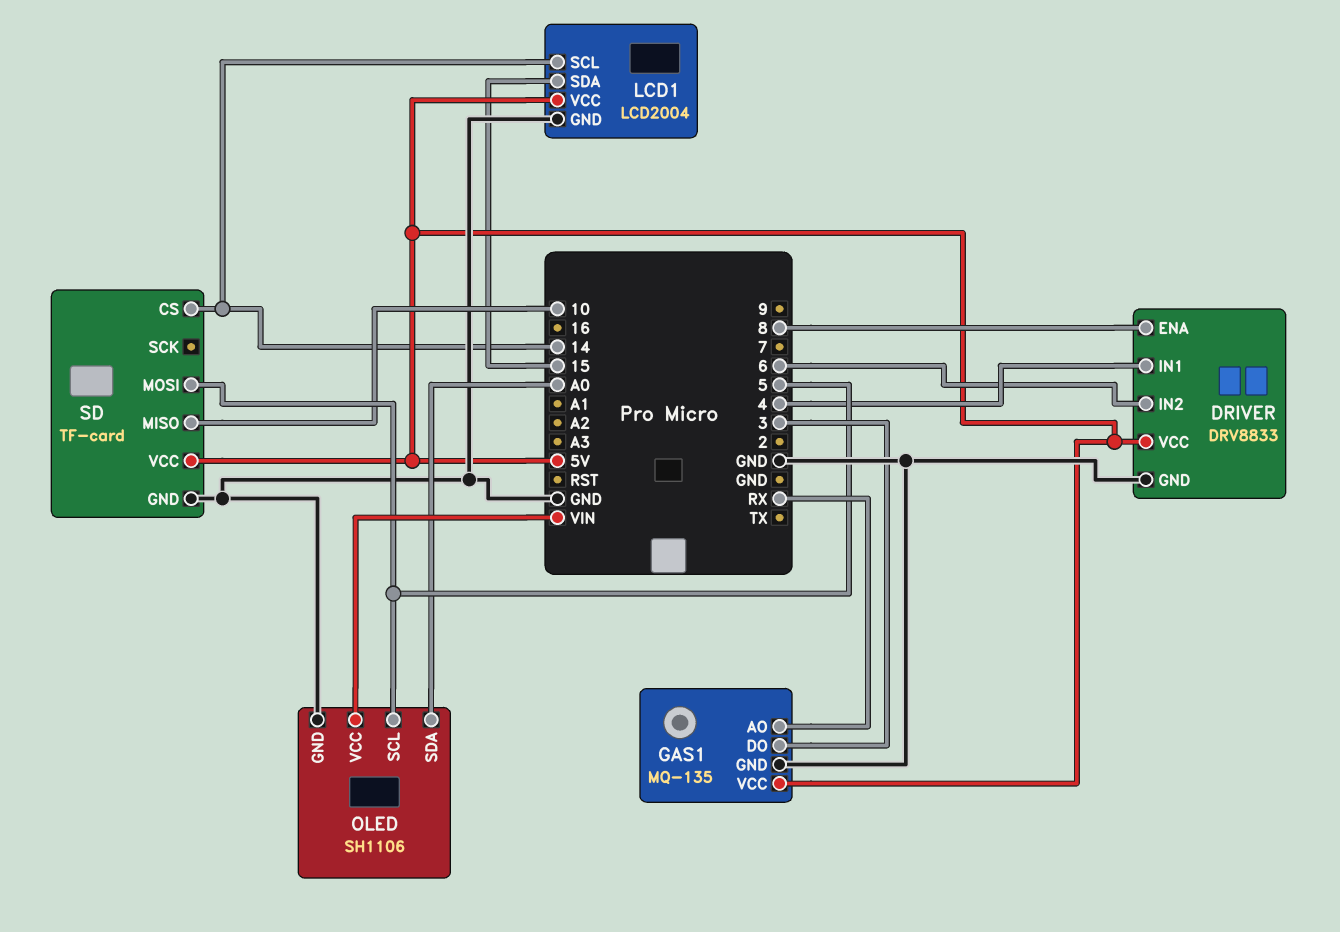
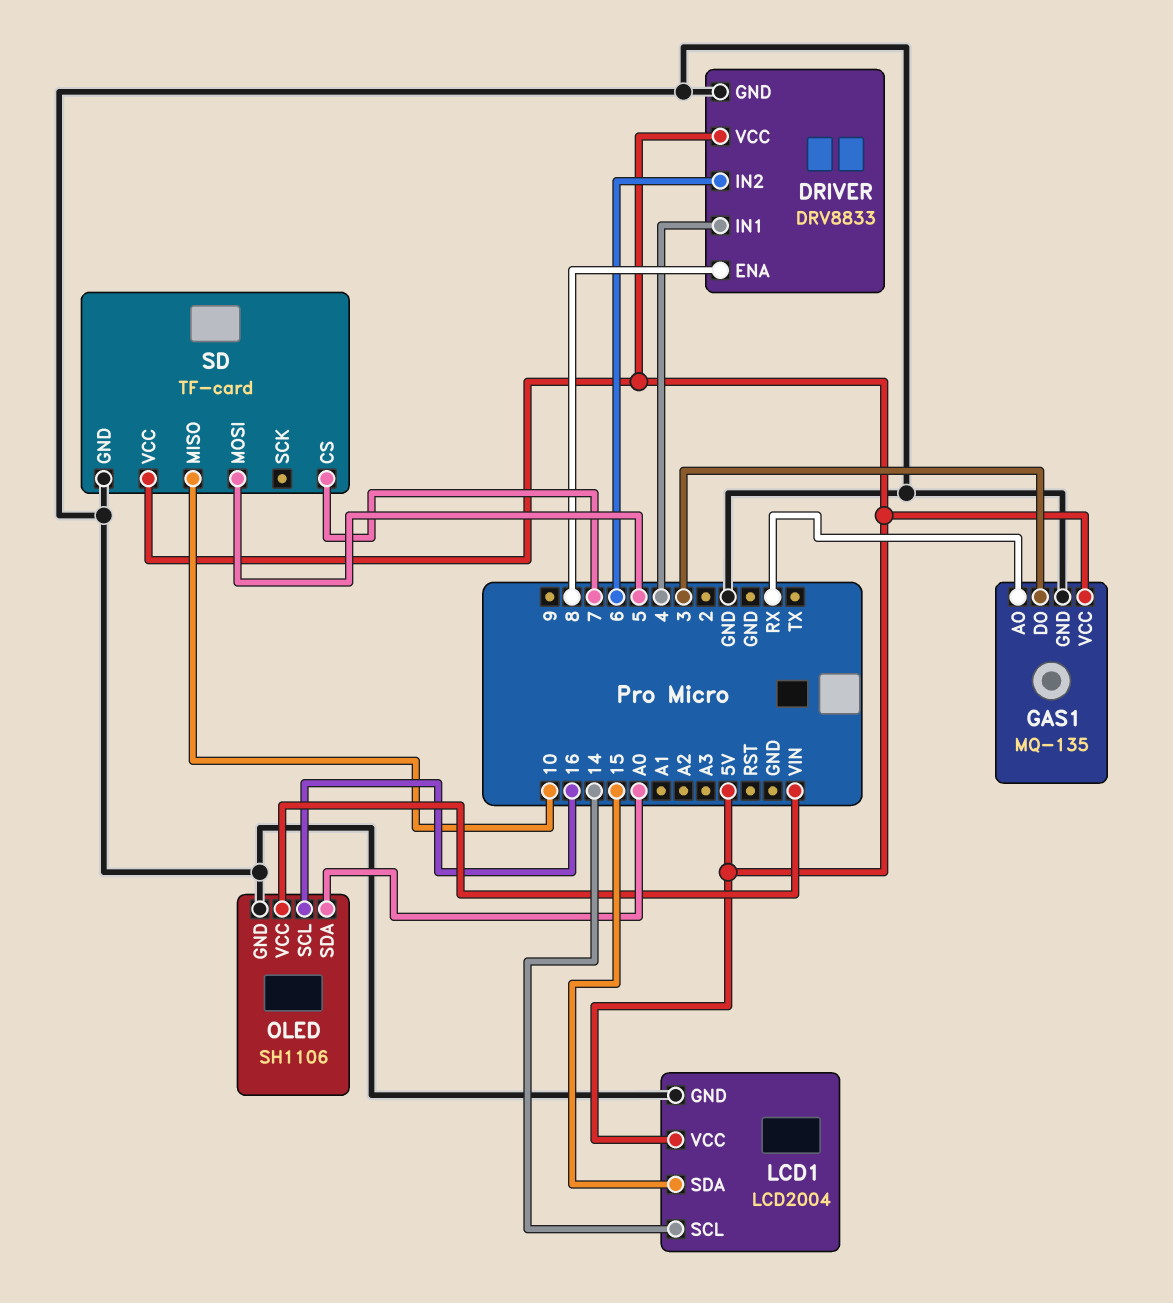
OLED pin SCL: 5 -> 16
SD pin CS: 14 -> 7

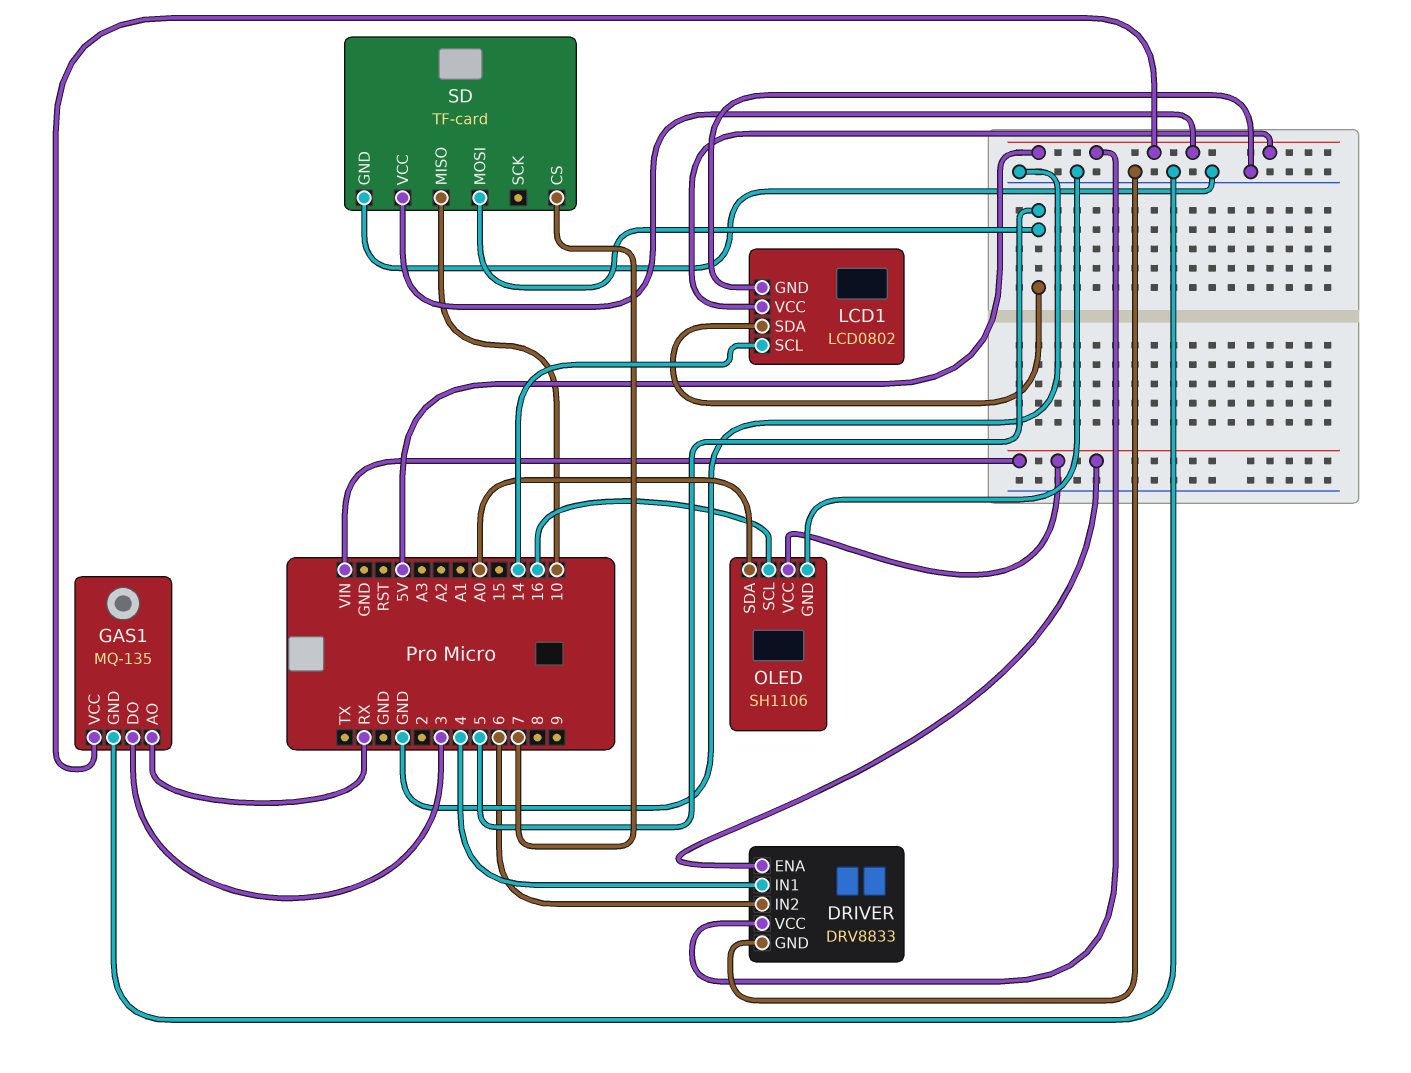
DRIVER pin ENA: 8 -> VIN
LCD1: LCD2004 -> LCD0802
LCD1 pin SDA: 15 -> 5

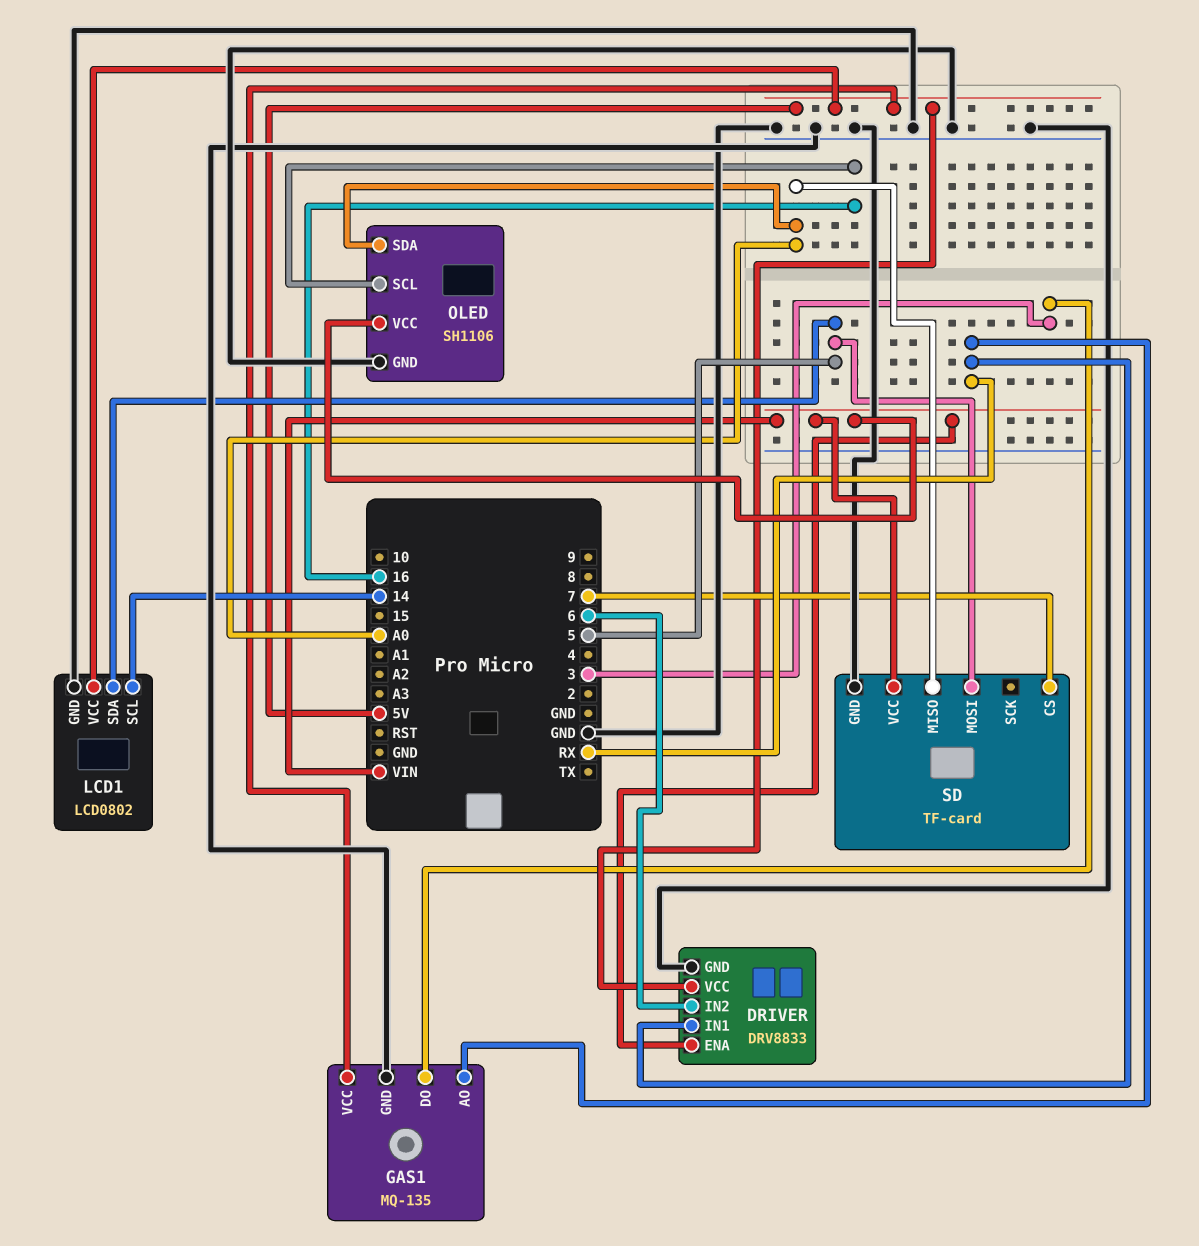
DRIVER pin IN1: 4 -> RX
SD pin MISO: 10 -> A0
SD pin VCC: 5V -> VIN

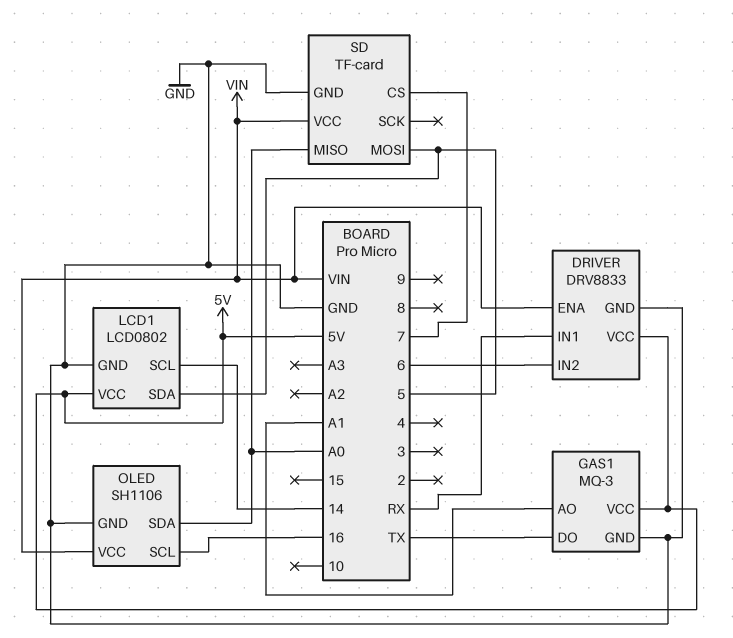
GAS1: MQ-135 -> MQ-3
GAS1 pin AO: RX -> A1
GAS1 pin DO: 3 -> TX

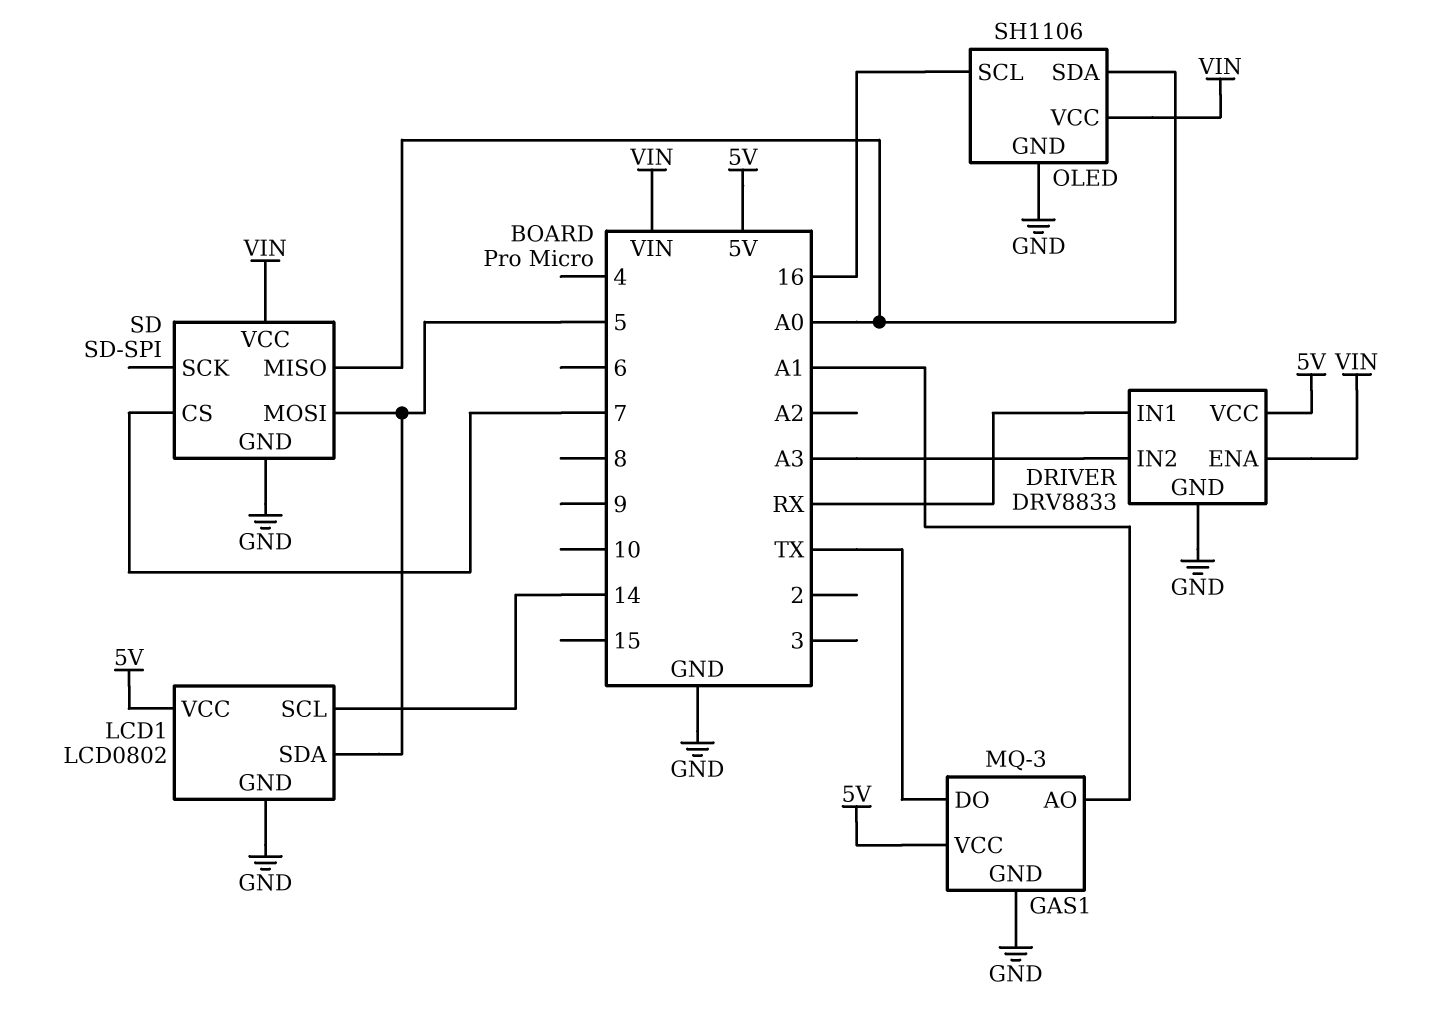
DRIVER pin IN2: 6 -> A3
SD: TF-card -> SD-SPI

